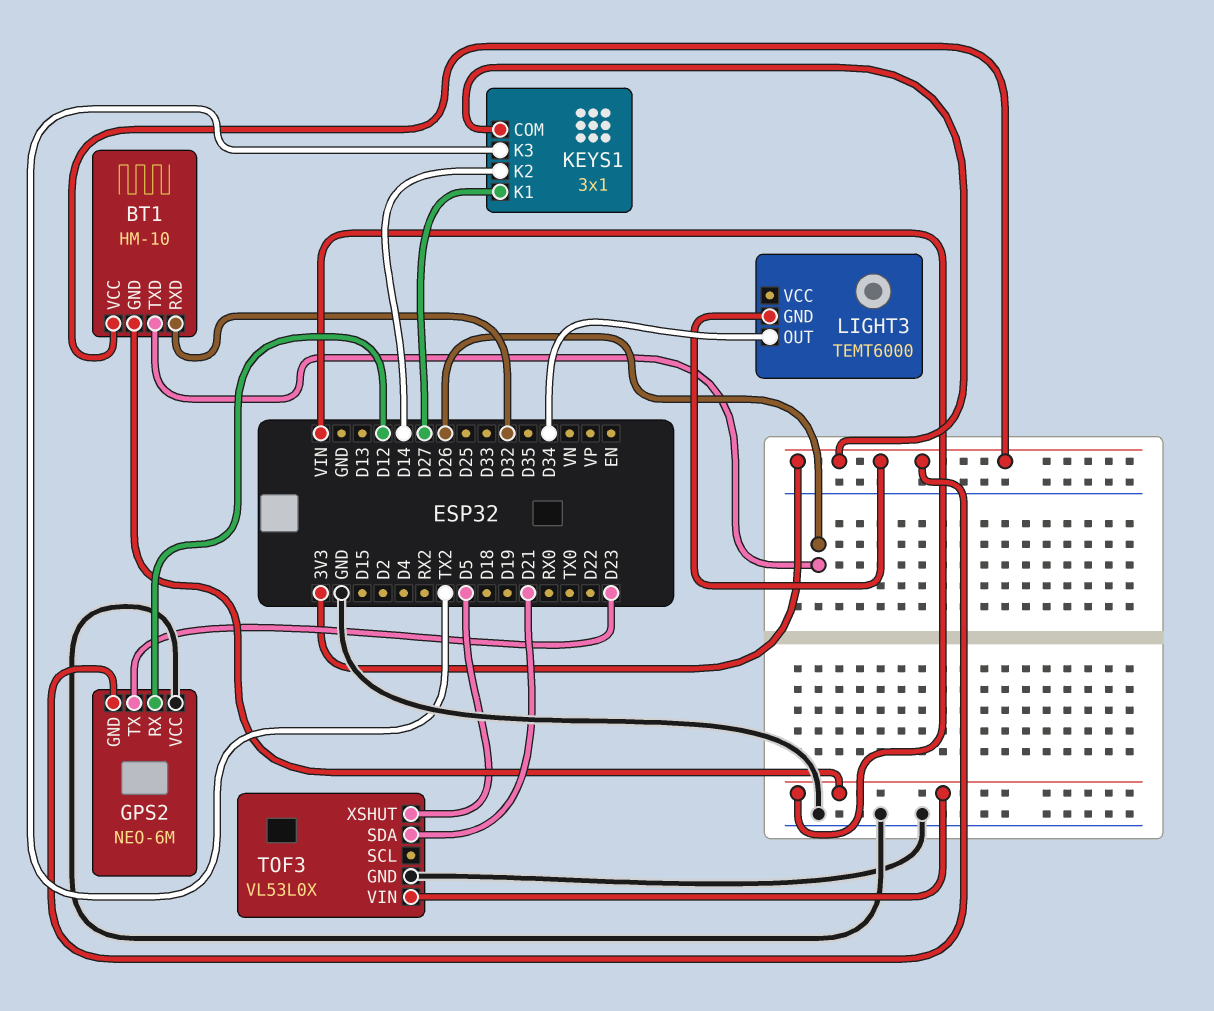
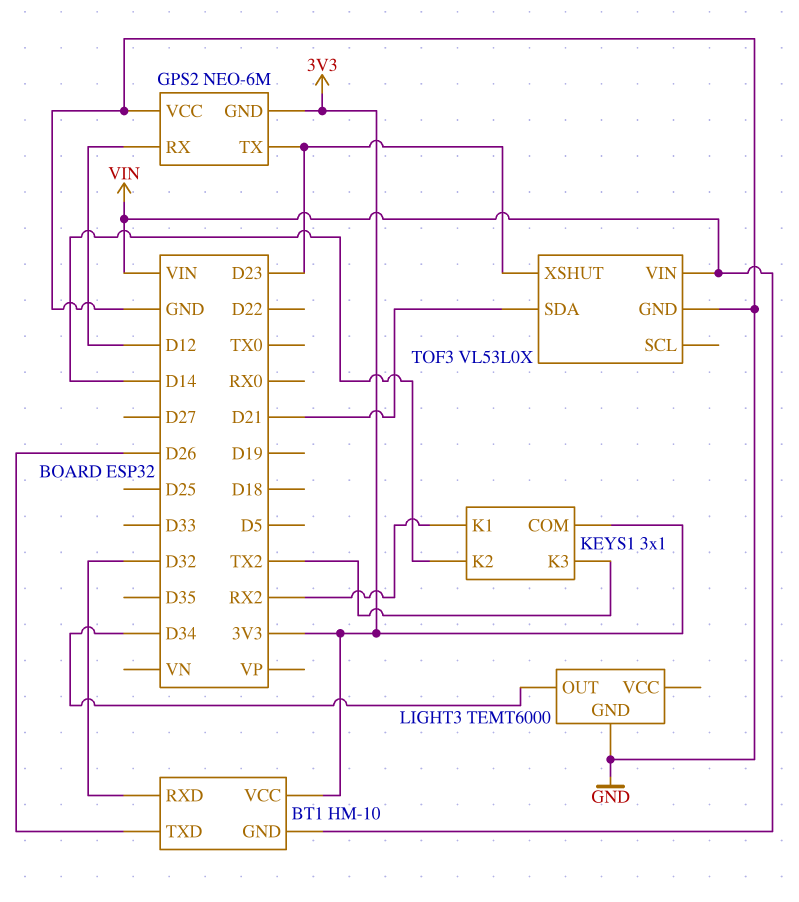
KEYS1 pin K1: D27 -> RX2
LIGHT3 pin GND: 3V3 -> GND
TOF3 pin XSHUT: D5 -> D23

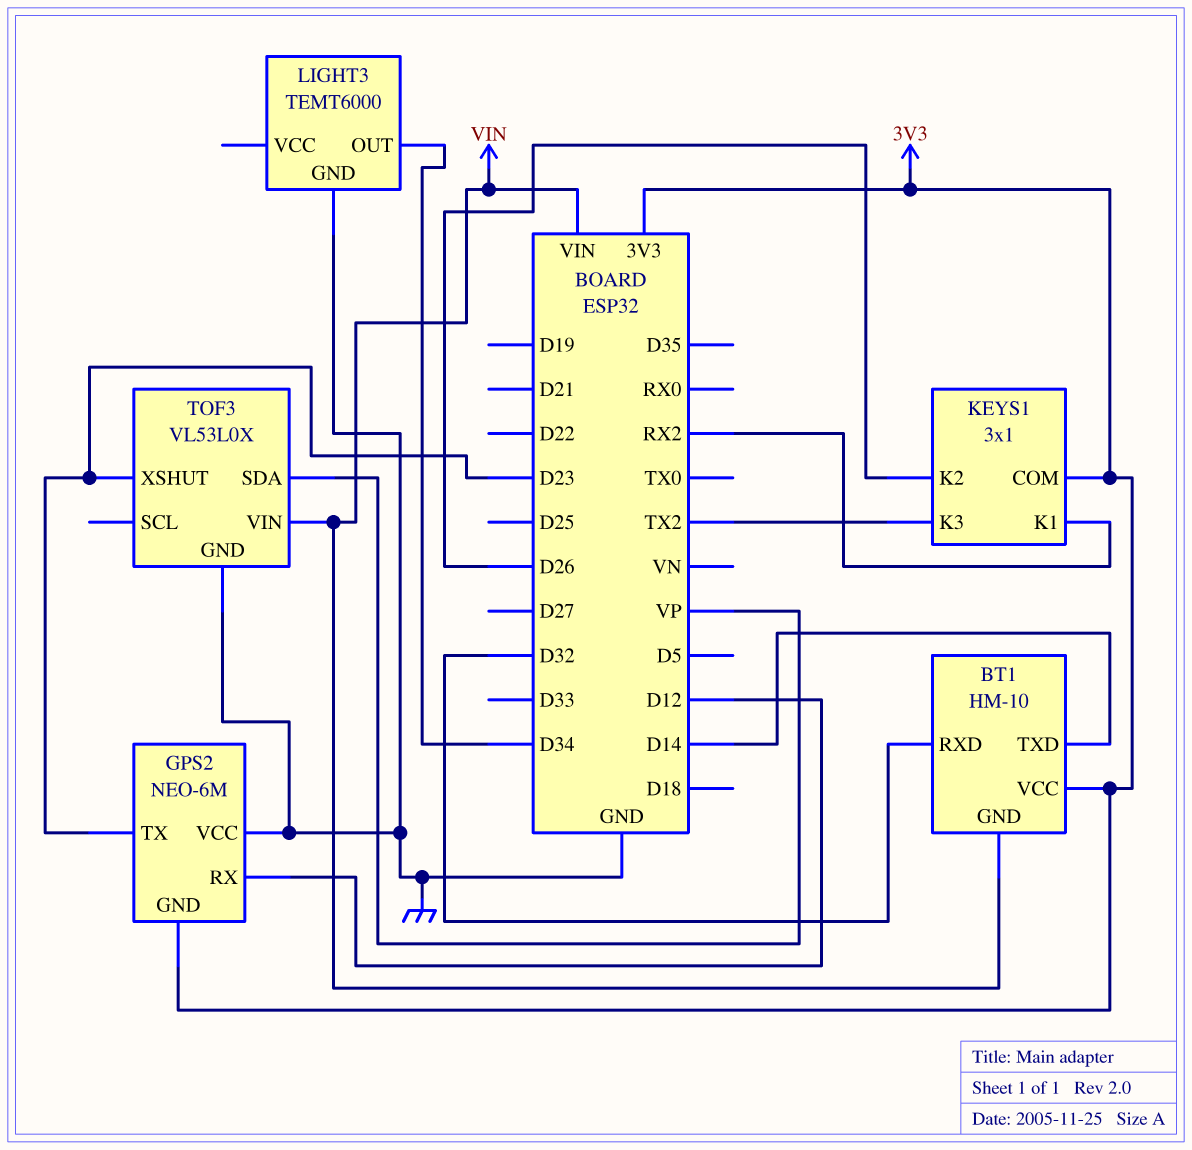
BT1 pin TXD: D26 -> D14
KEYS1 pin K2: D14 -> D26
TOF3 pin SDA: D21 -> VP

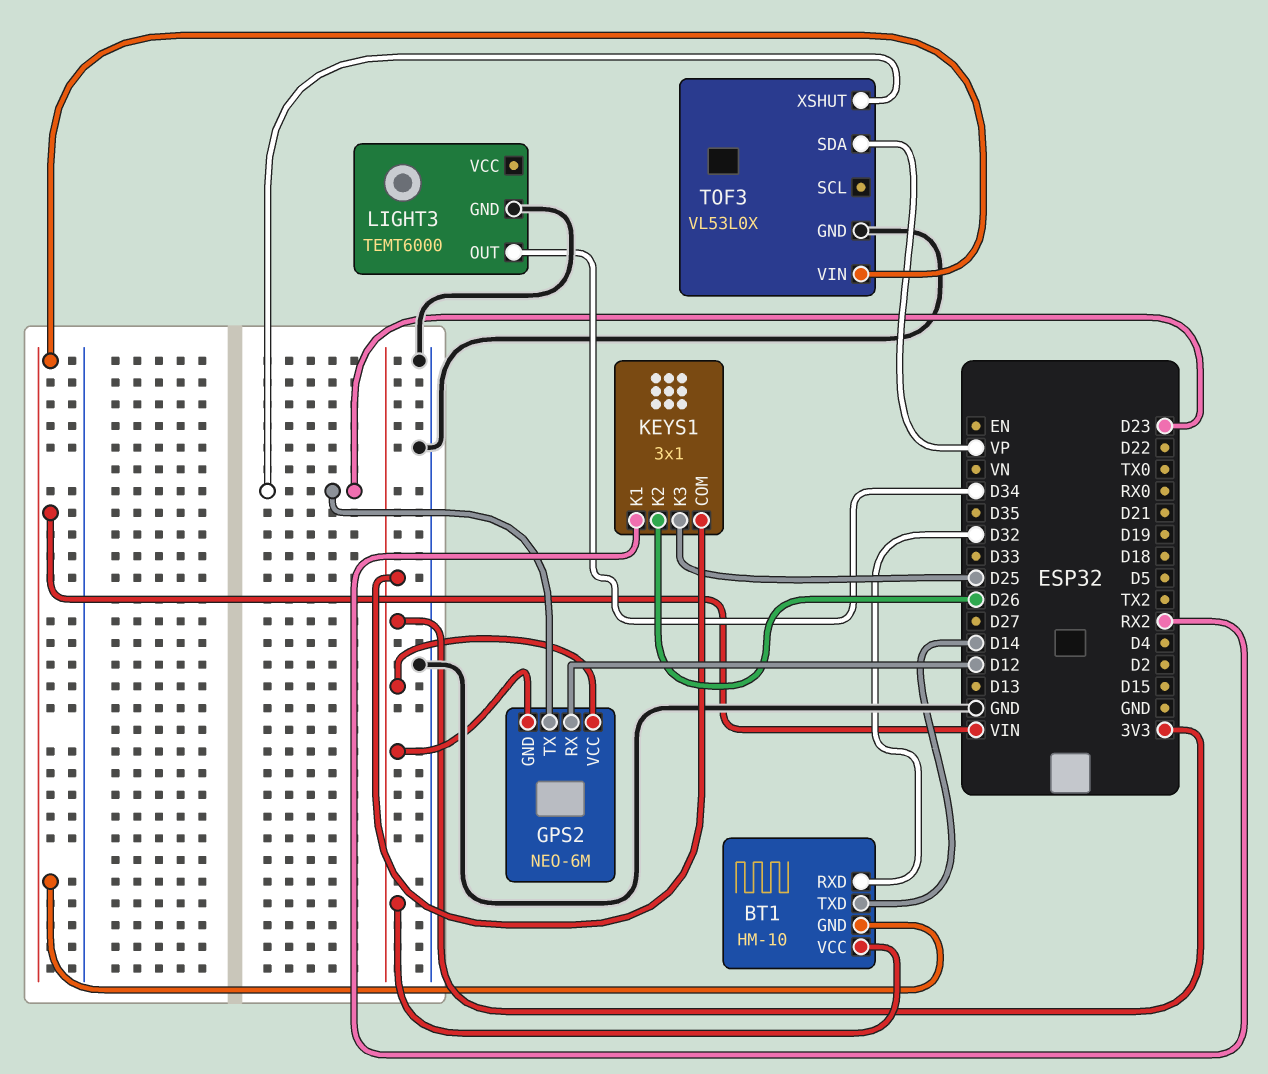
GPS2 pin VCC: GND -> 3V3
KEYS1 pin K3: TX2 -> D25

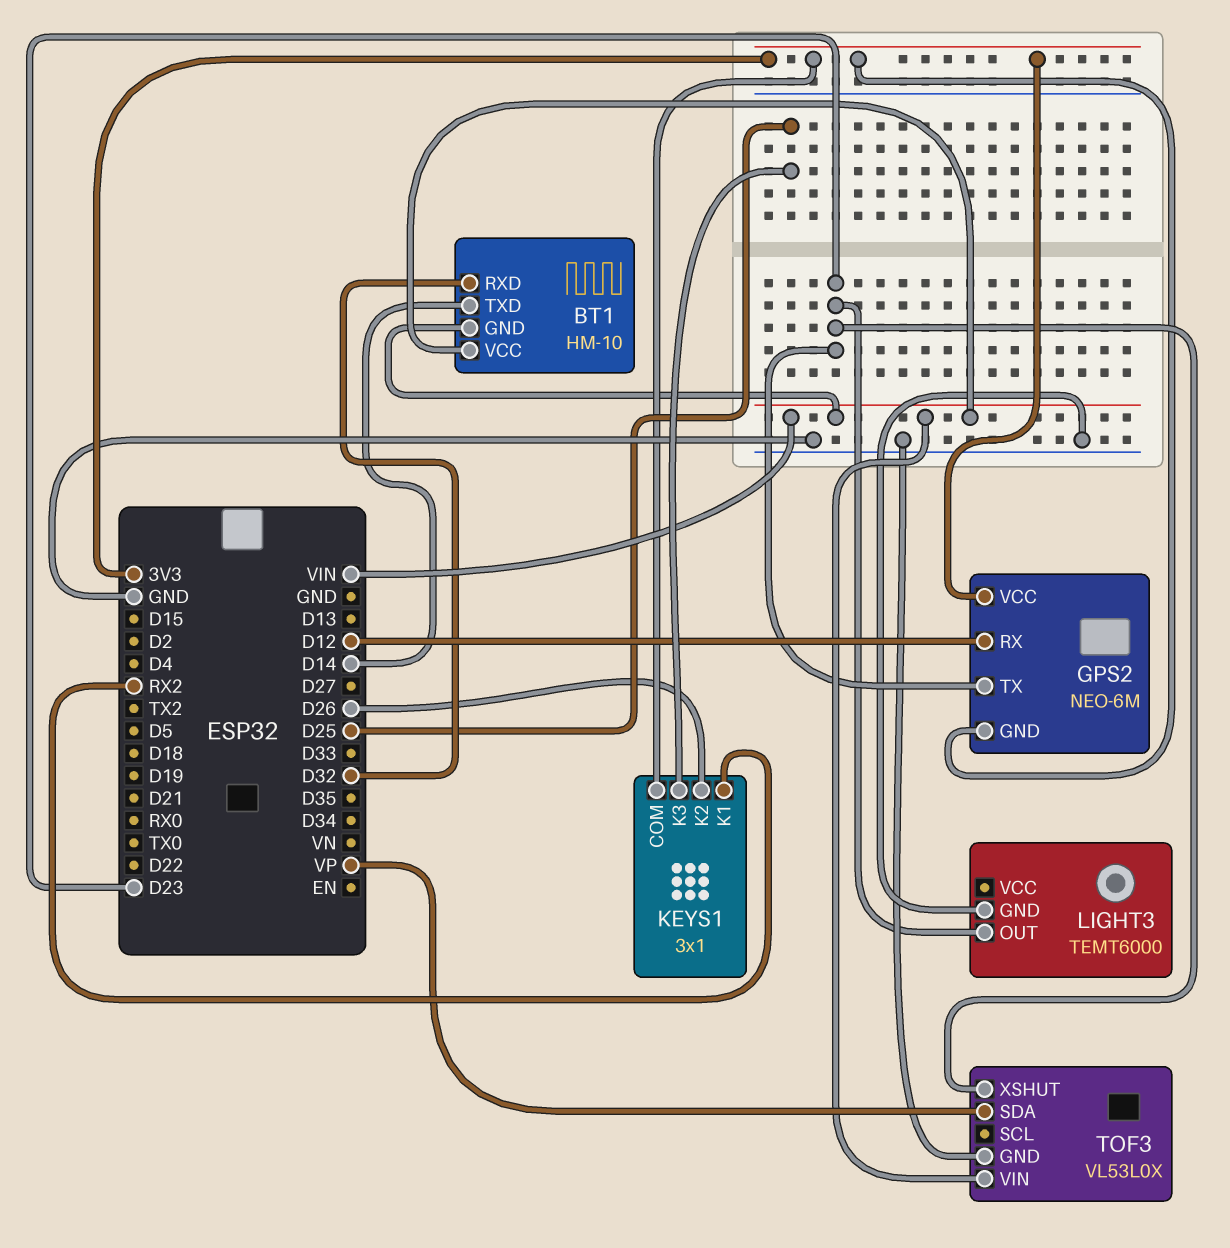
BT1 pin VCC: 3V3 -> VIN
LIGHT3 pin OUT: D34 -> D23

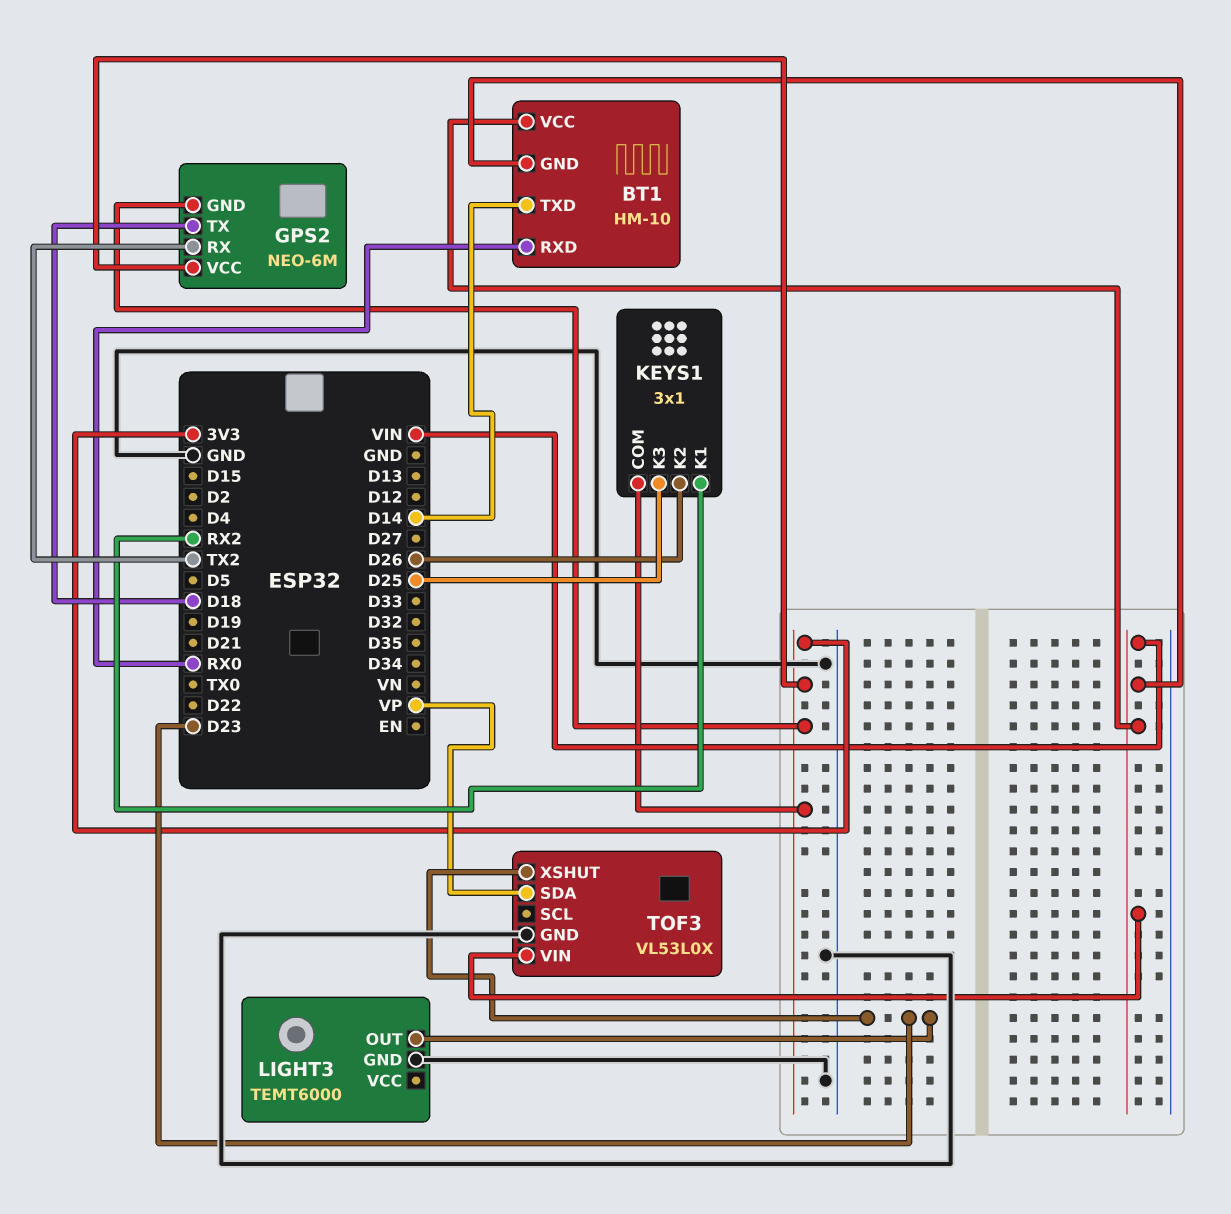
BT1 pin RXD: D32 -> RX0
GPS2 pin RX: D12 -> TX2
GPS2 pin TX: D23 -> D18

